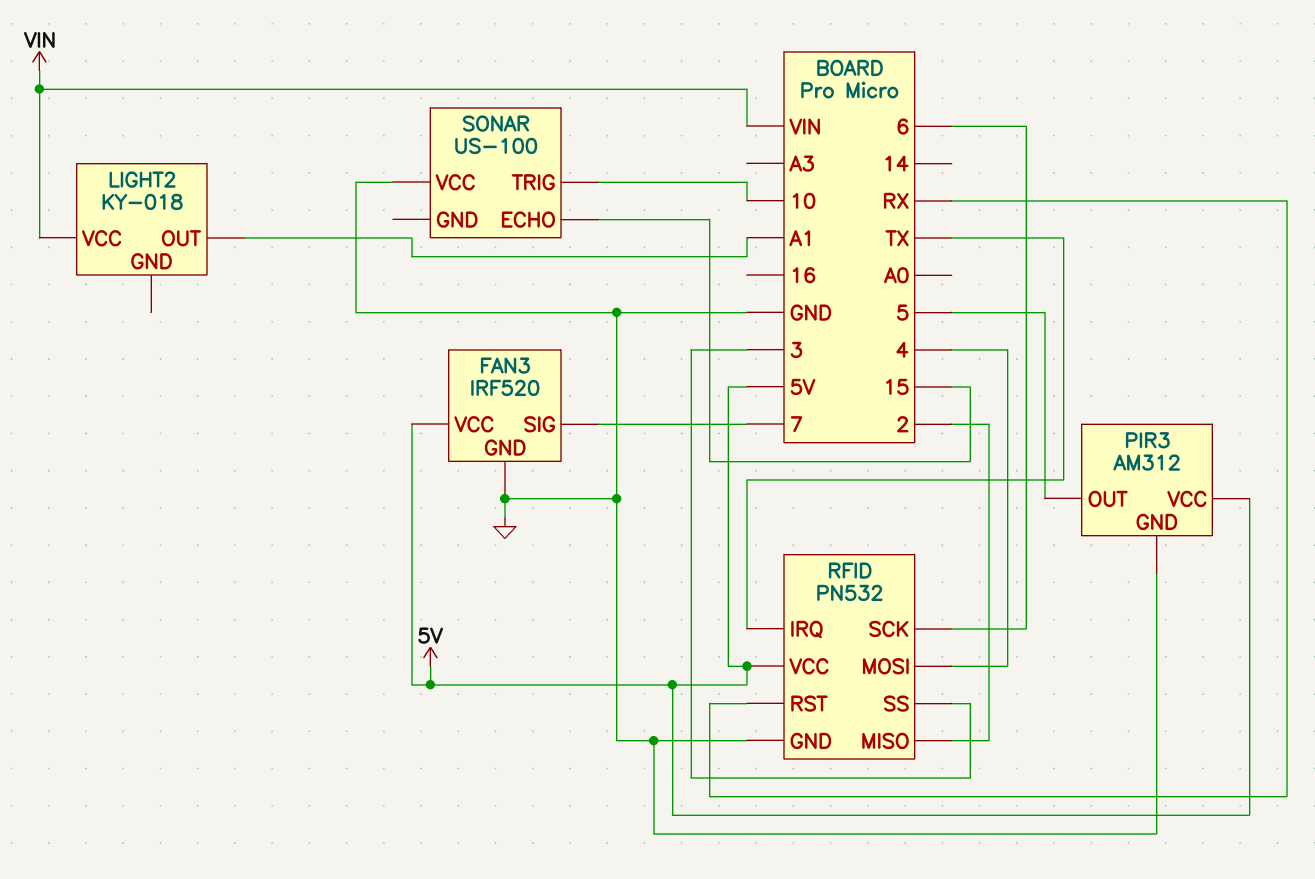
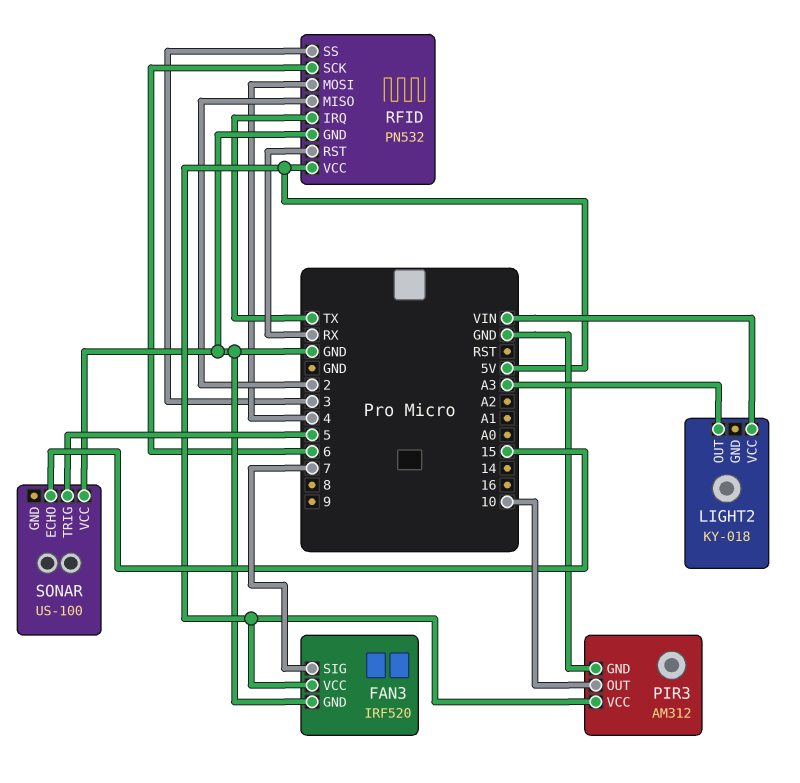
LIGHT2 pin OUT: A1 -> A3
PIR3 pin OUT: 5 -> 10
SONAR pin TRIG: 10 -> 5

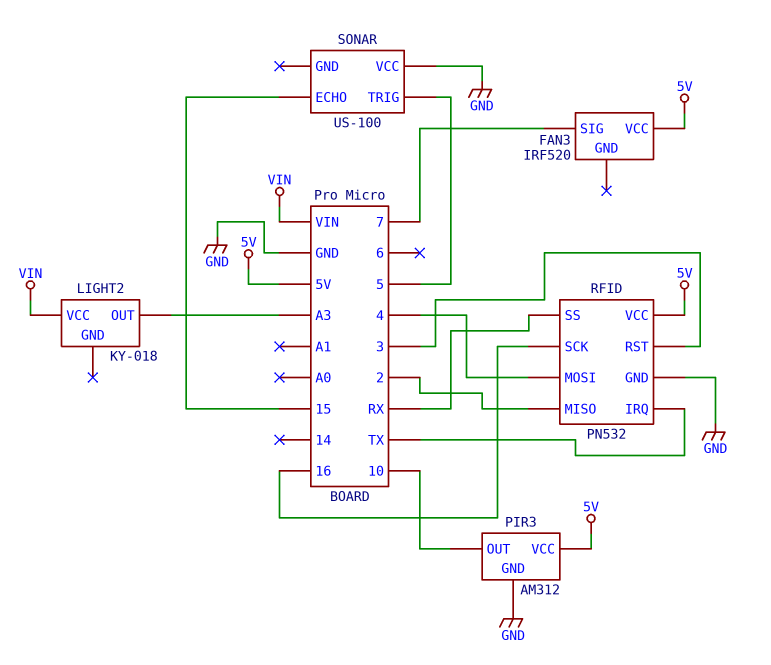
FAN3 pin GND: GND -> none
RFID pin RST: RX -> 3
RFID pin SCK: 6 -> 16
RFID pin SS: 3 -> RX

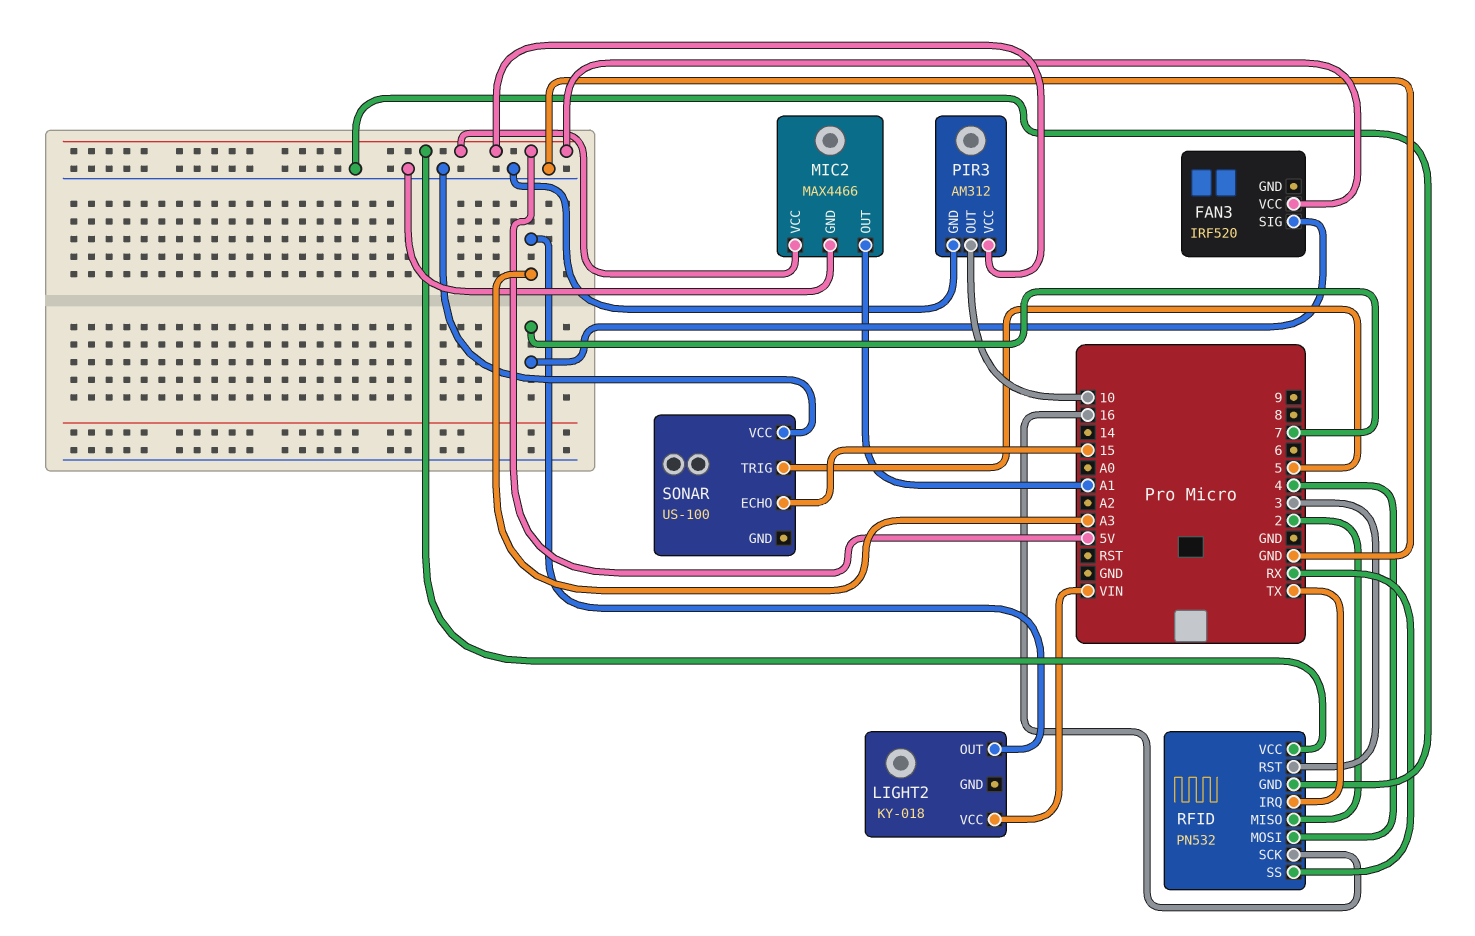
MIC2: none -> MAX4466
MIC2 pin GND: none -> GND
MIC2 pin OUT: none -> A1
MIC2 pin VCC: none -> 5V

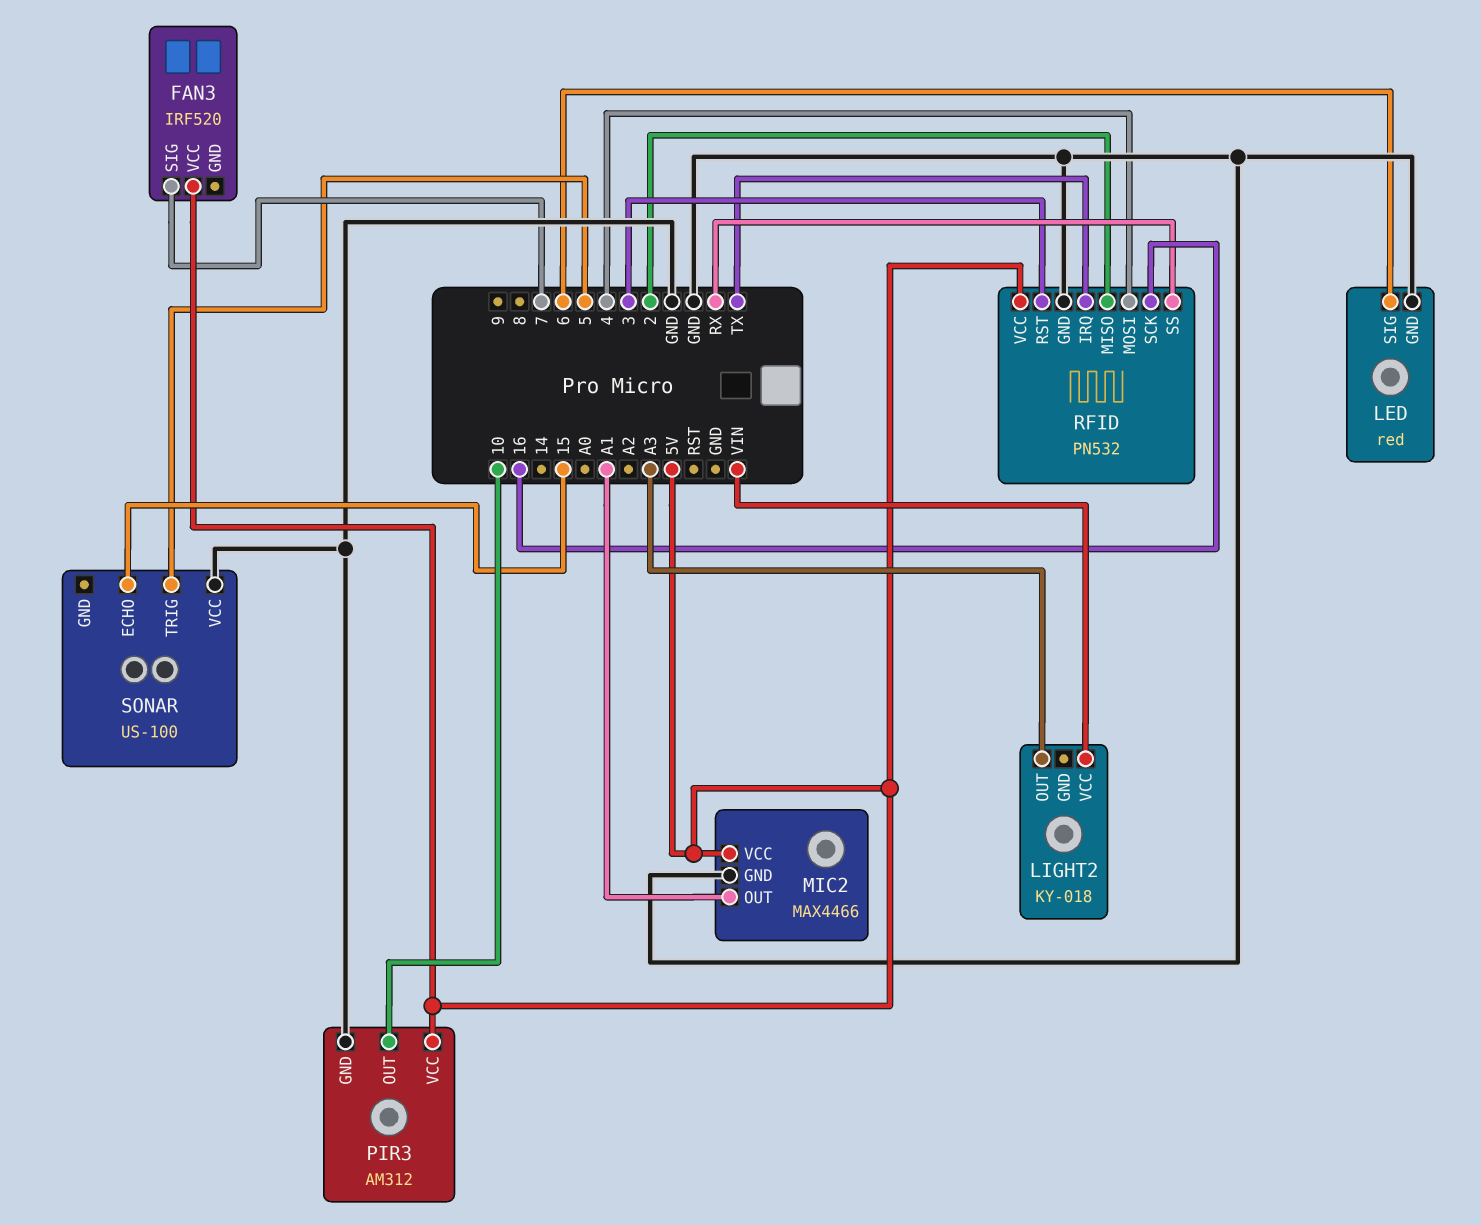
LED: none -> red
LED pin GND: none -> GND
LED pin SIG: none -> 6

